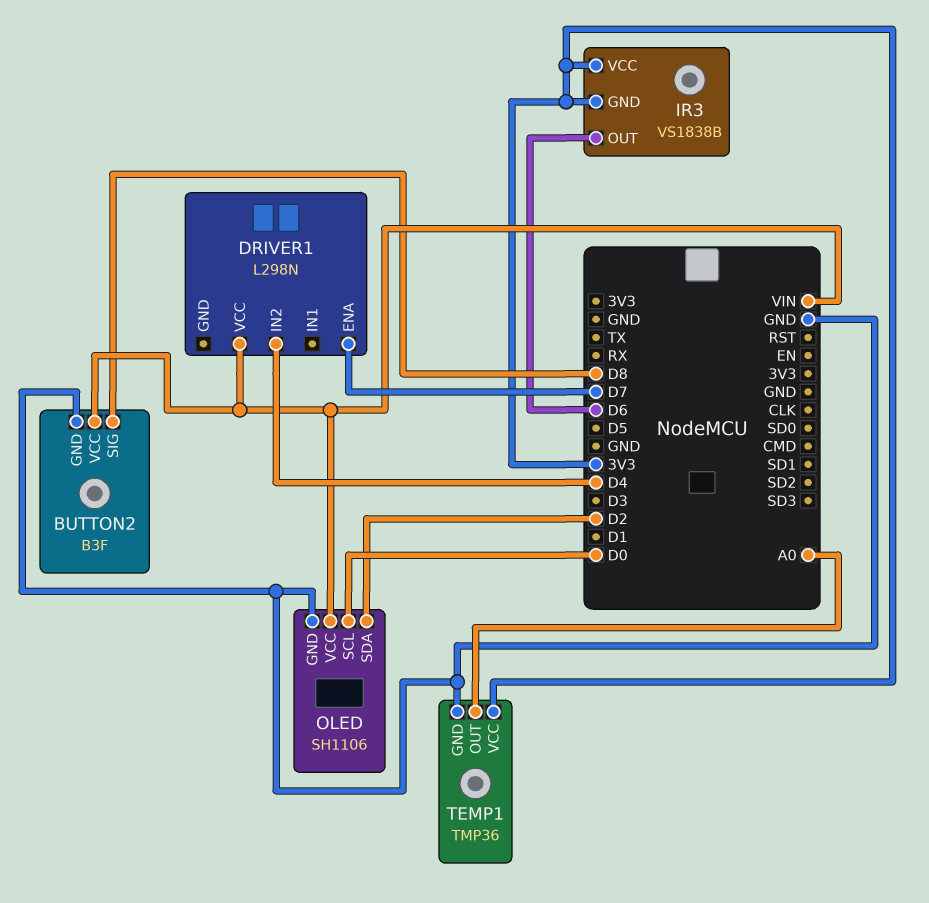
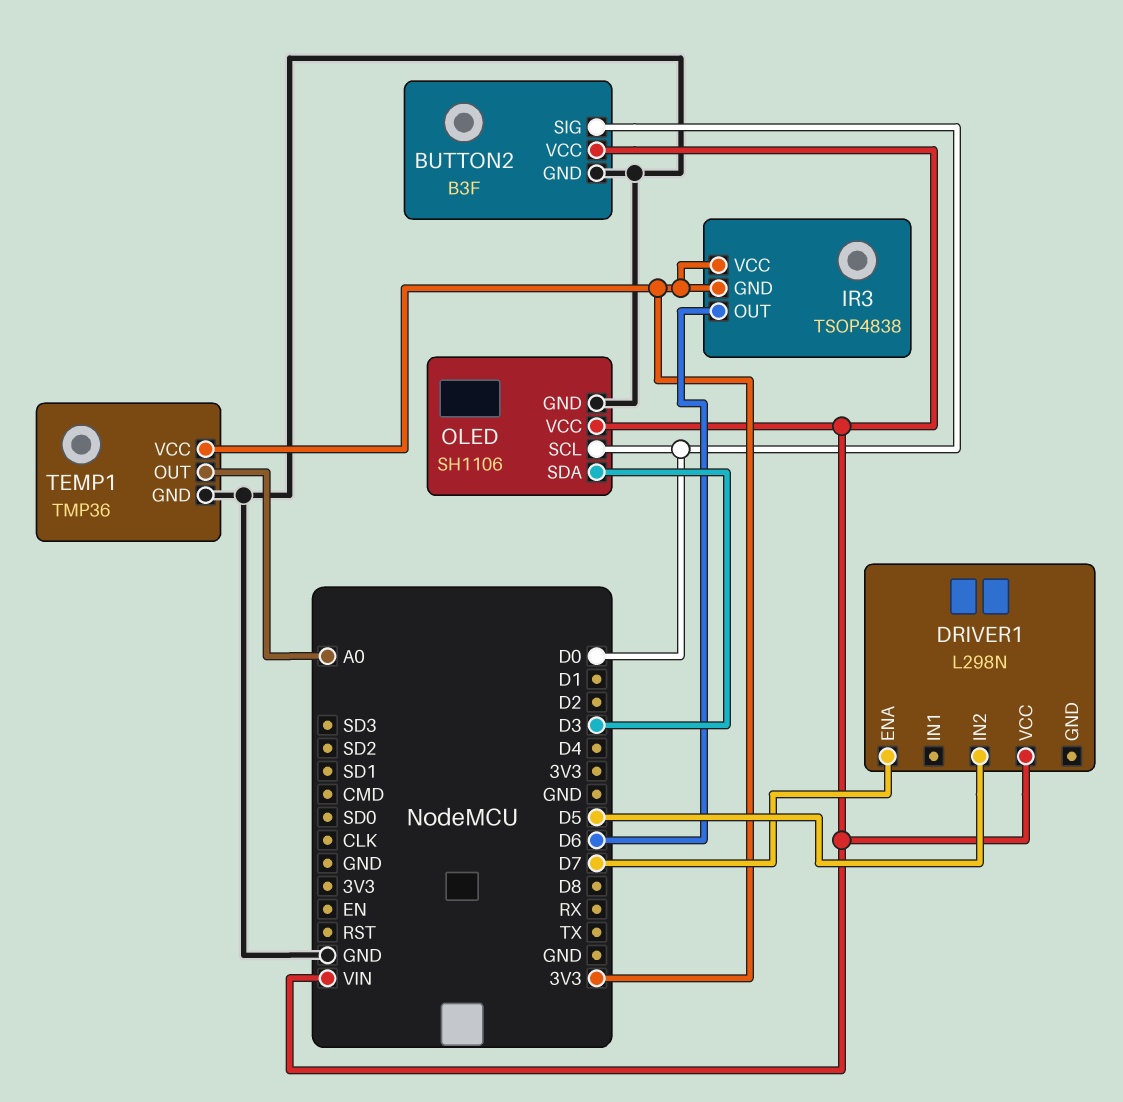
BUTTON2 pin SIG: D8 -> D0
DRIVER1 pin IN2: D4 -> D5
IR3: VS1838B -> TSOP4838
OLED pin SDA: D2 -> D3

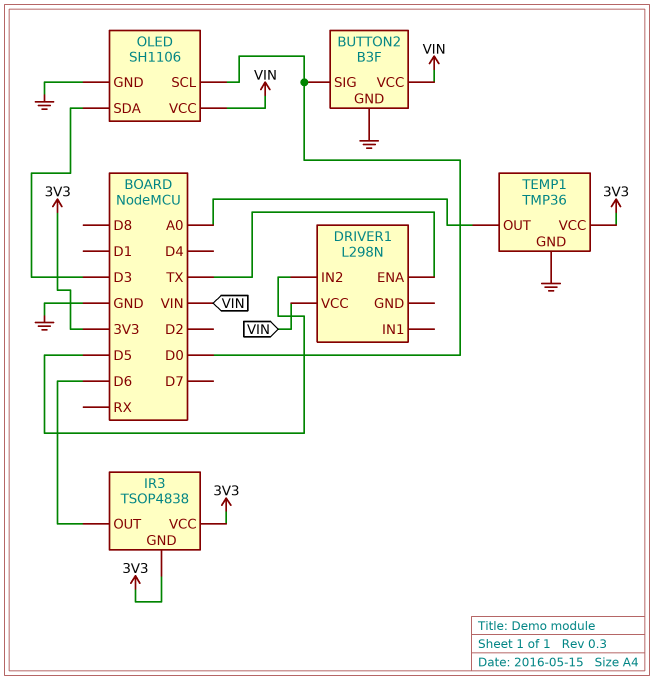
DRIVER1 pin ENA: D7 -> TX

